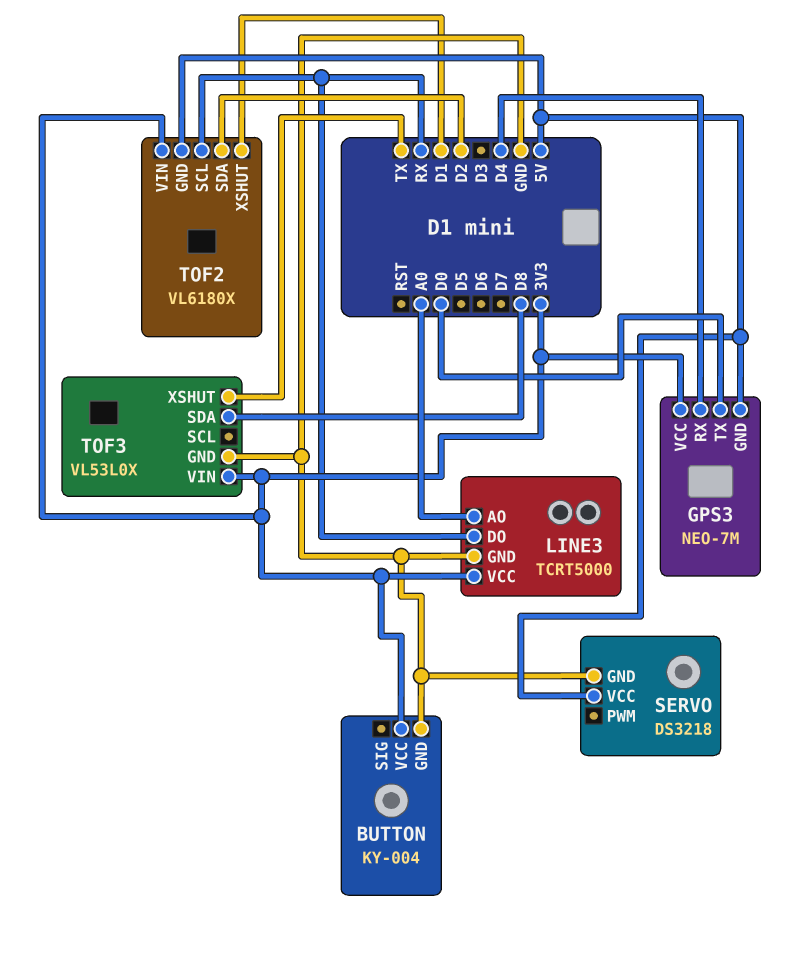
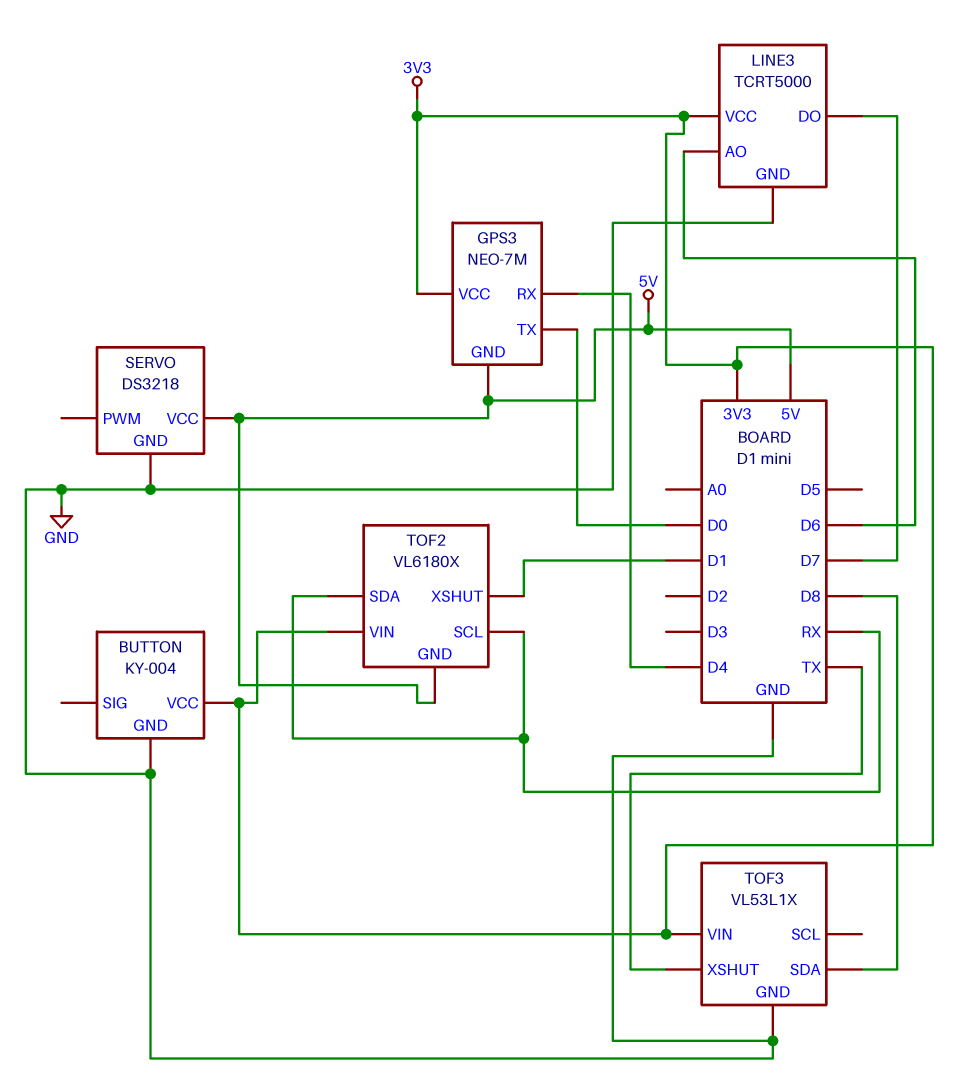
LINE3 pin AO: A0 -> D6
LINE3 pin DO: RX -> D7
TOF2 pin SDA: D2 -> RX
TOF3: VL53L0X -> VL53L1X

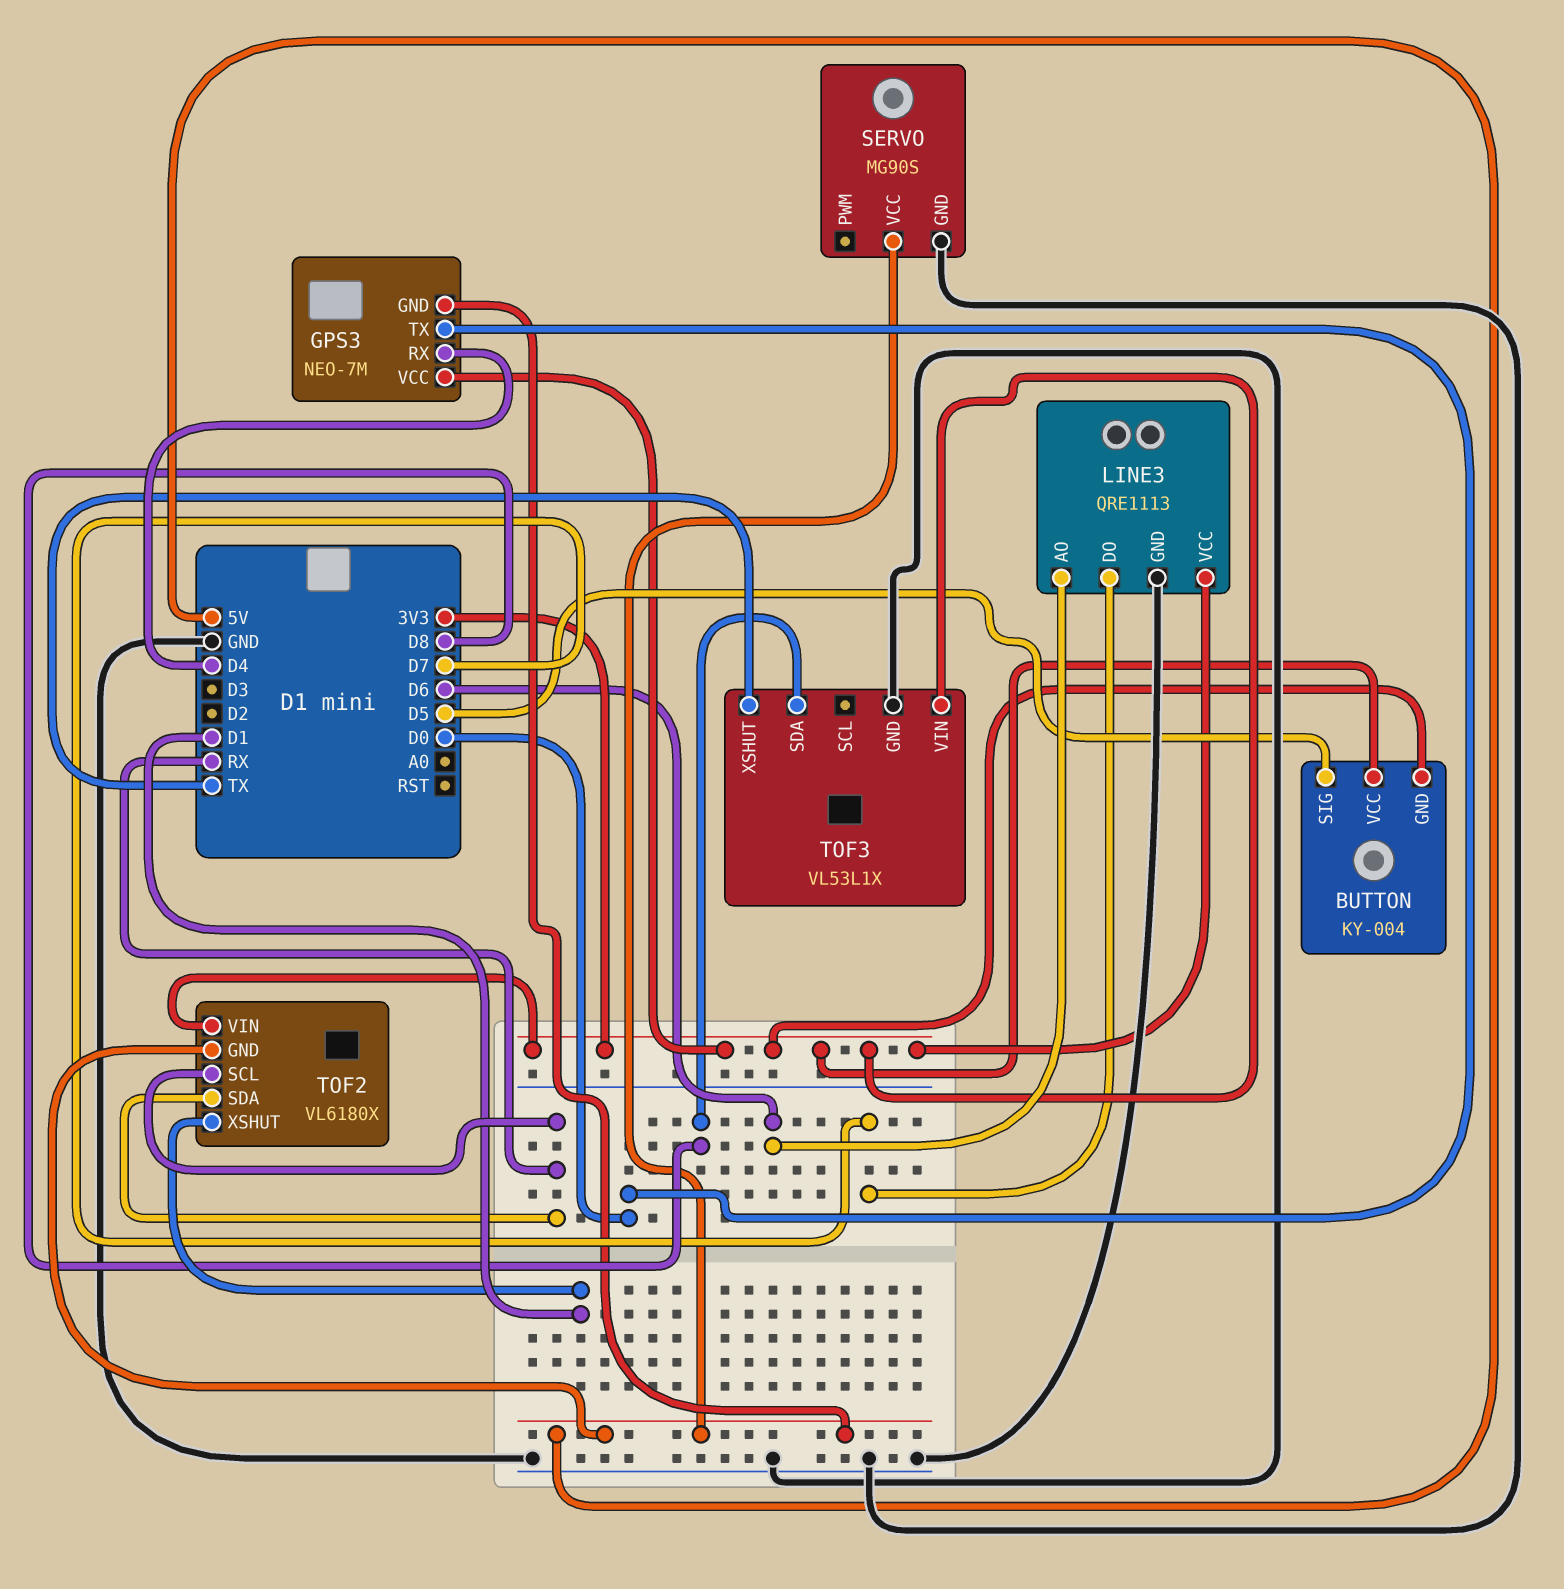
BUTTON pin GND: GND -> 3V3
BUTTON pin SIG: none -> D5
LINE3: TCRT5000 -> QRE1113
SERVO: DS3218 -> MG90S

